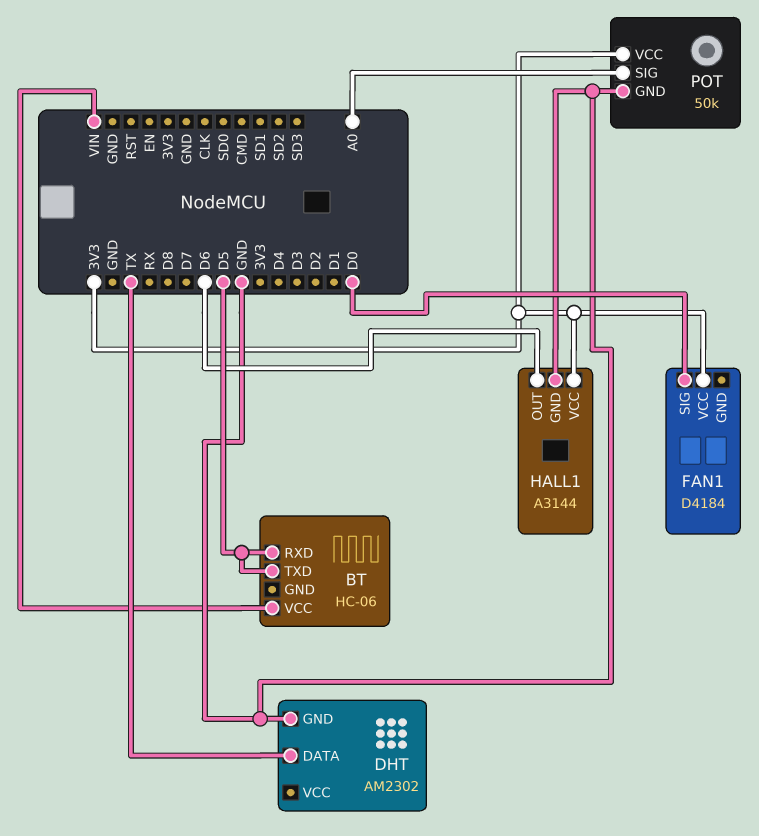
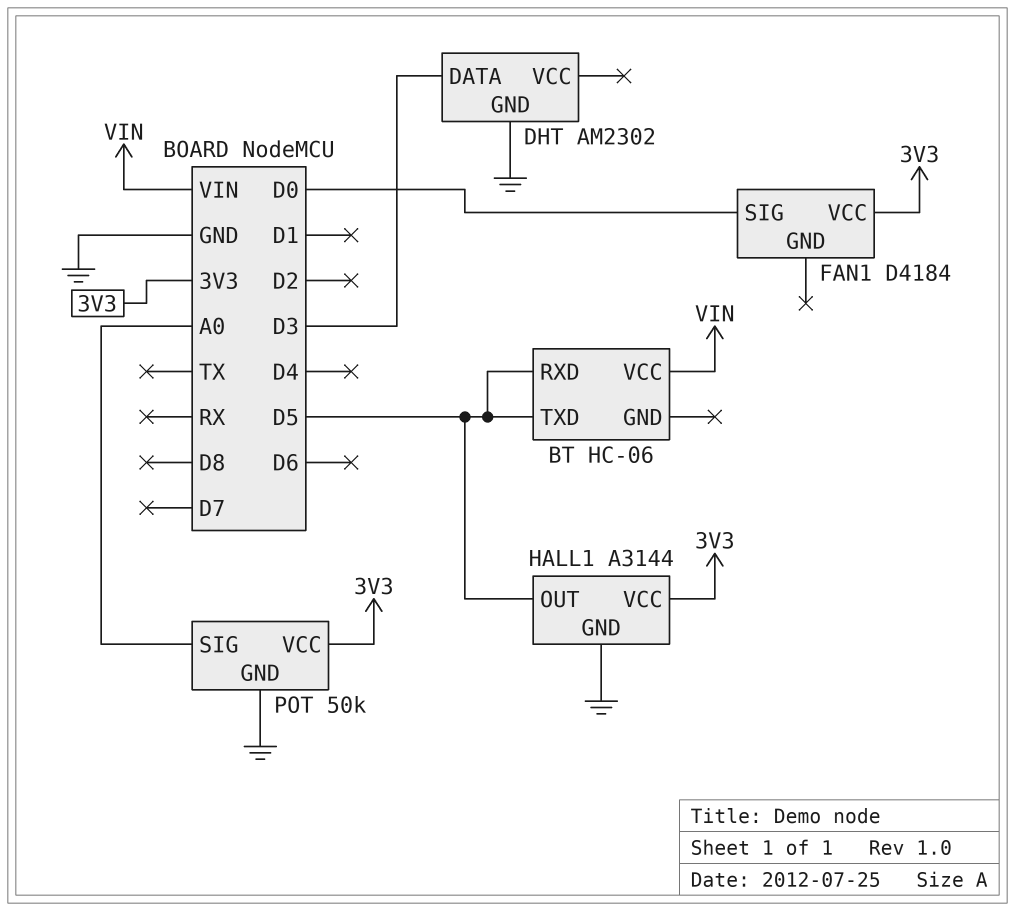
DHT pin DATA: TX -> D3
HALL1 pin OUT: D6 -> D5

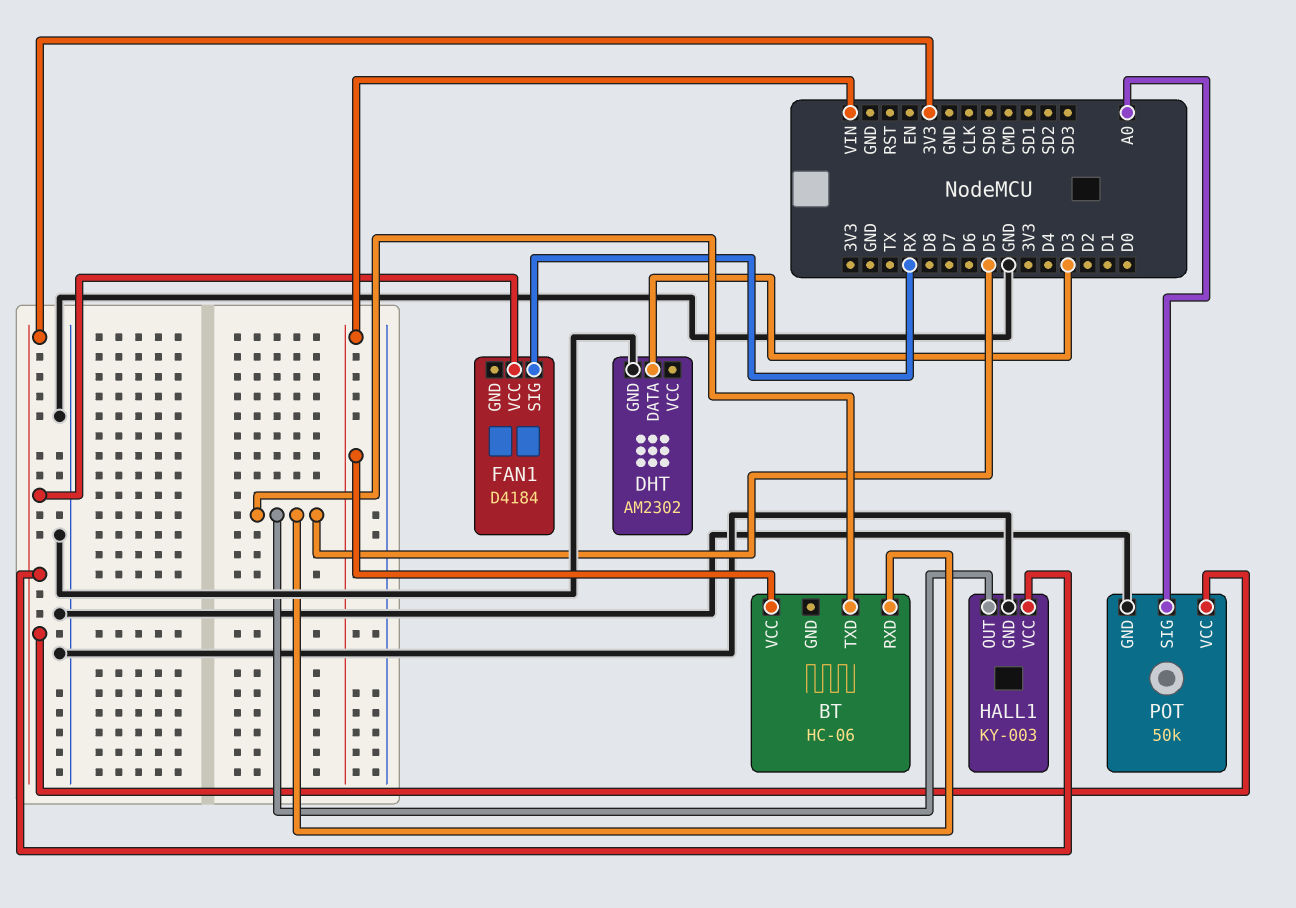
FAN1 pin SIG: D0 -> RX
HALL1: A3144 -> KY-003

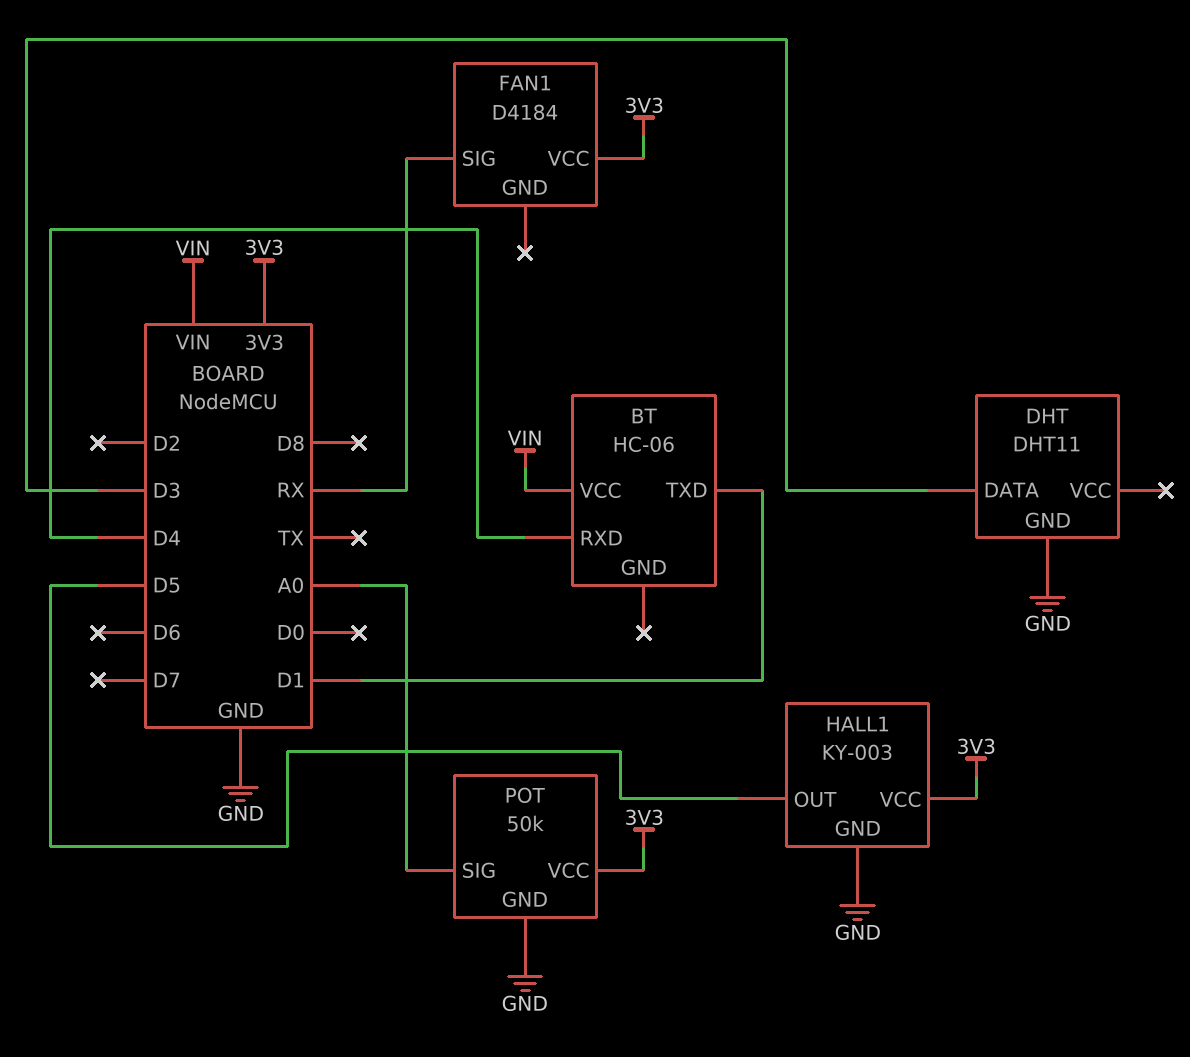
BT pin RXD: D5 -> D4
BT pin TXD: D5 -> D1
DHT: AM2302 -> DHT11

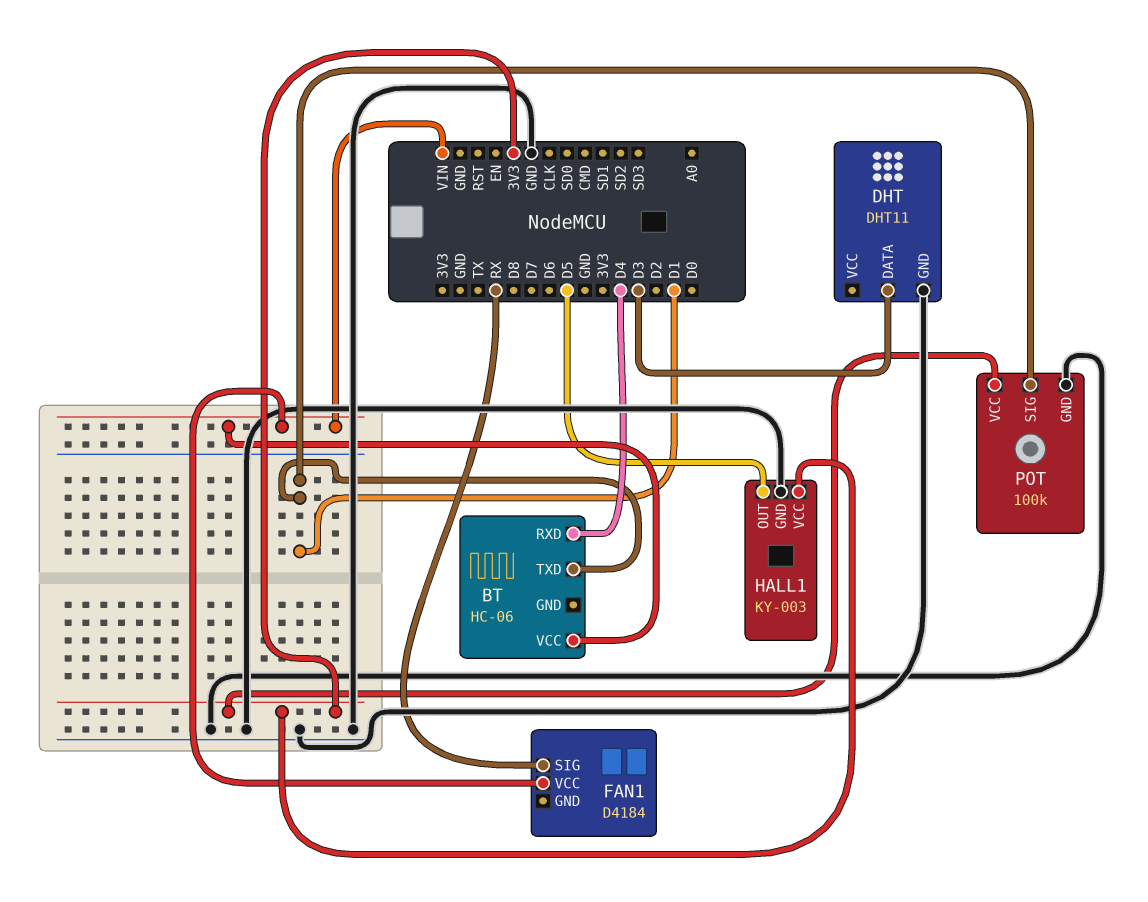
FAN1 pin VCC: 3V3 -> VIN
POT: 50k -> 100k
POT pin SIG: A0 -> D1

